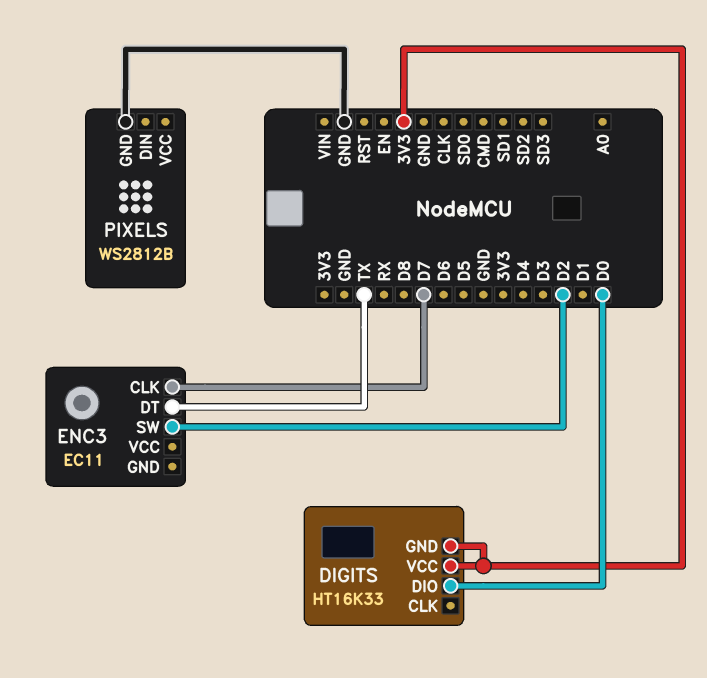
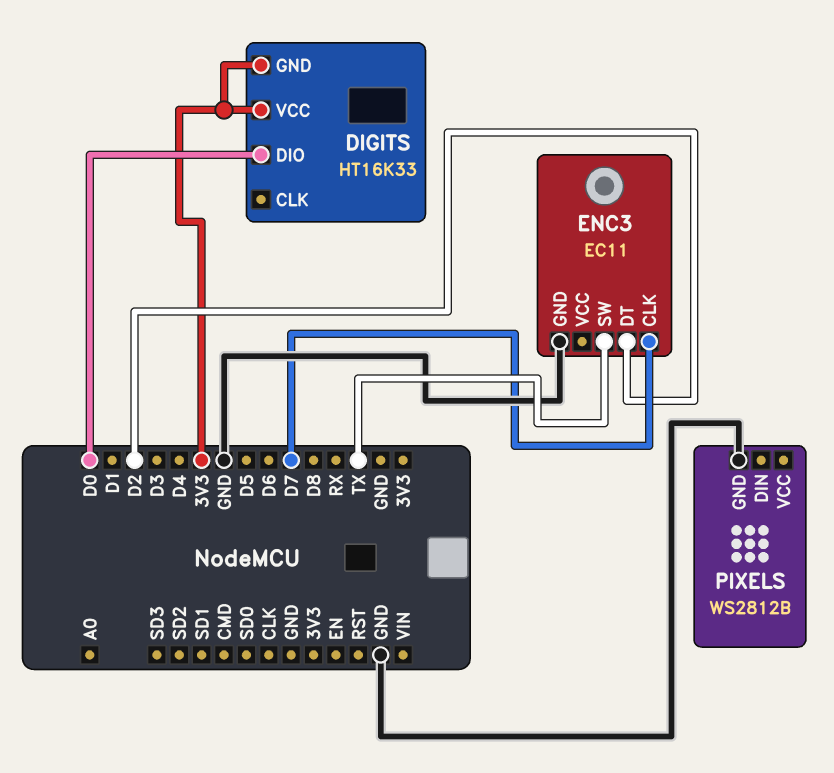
ENC3 pin DT: TX -> D2
ENC3 pin GND: none -> GND
ENC3 pin SW: D2 -> TX

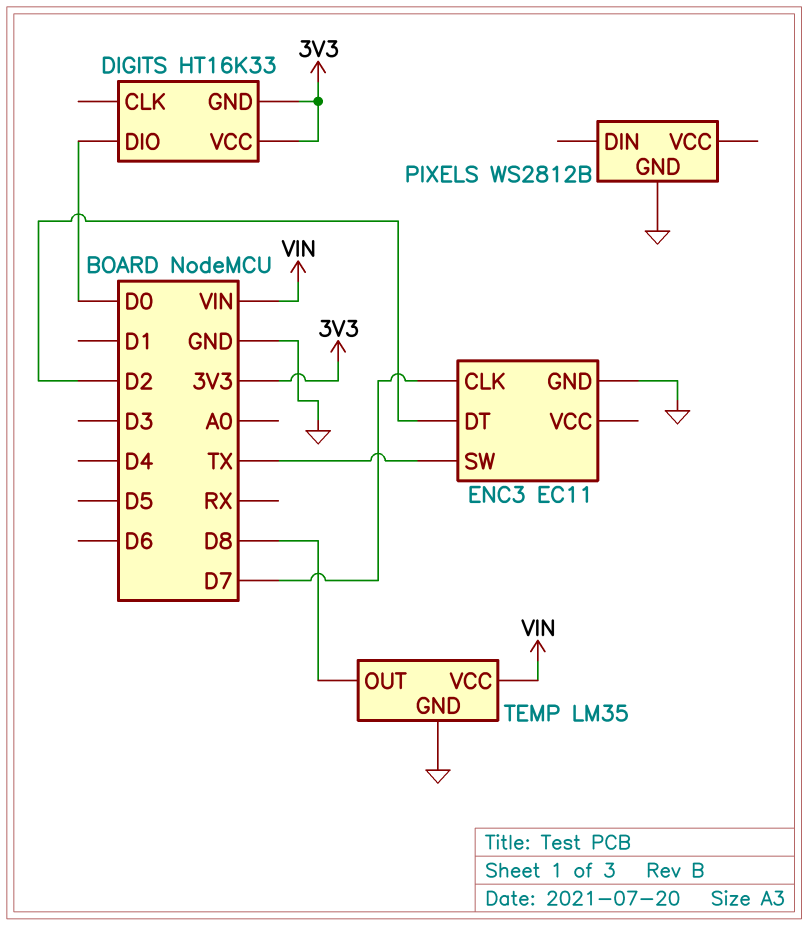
TEMP: none -> LM35
TEMP pin GND: none -> GND
TEMP pin OUT: none -> D8
TEMP pin VCC: none -> VIN

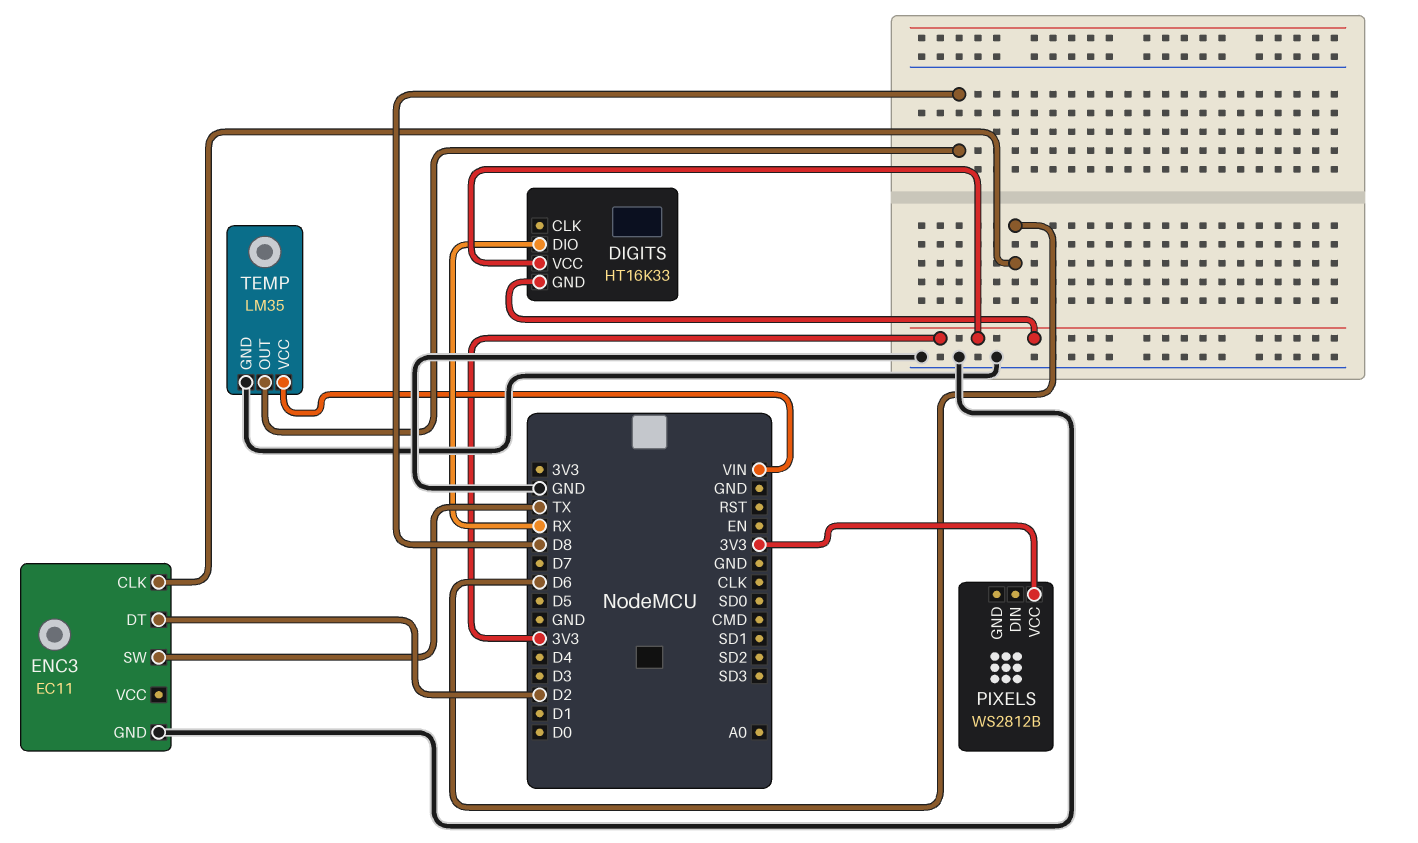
DIGITS pin DIO: D0 -> RX
ENC3 pin CLK: D7 -> D6
PIXELS pin GND: GND -> none
PIXELS pin VCC: none -> 3V3

